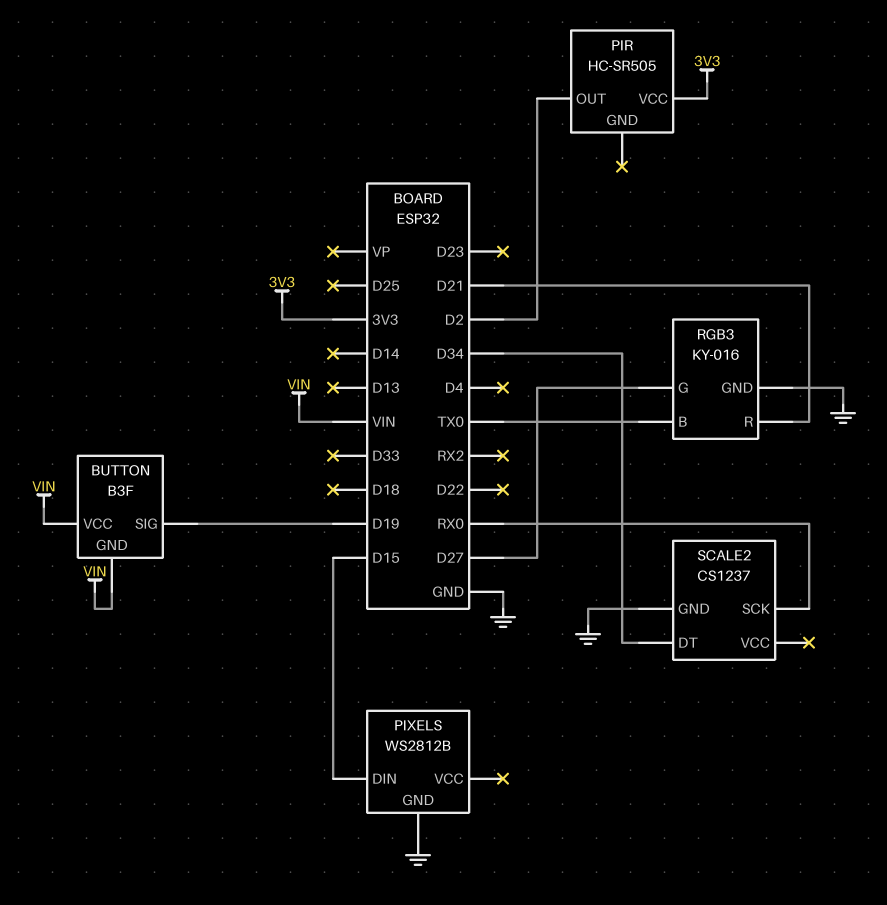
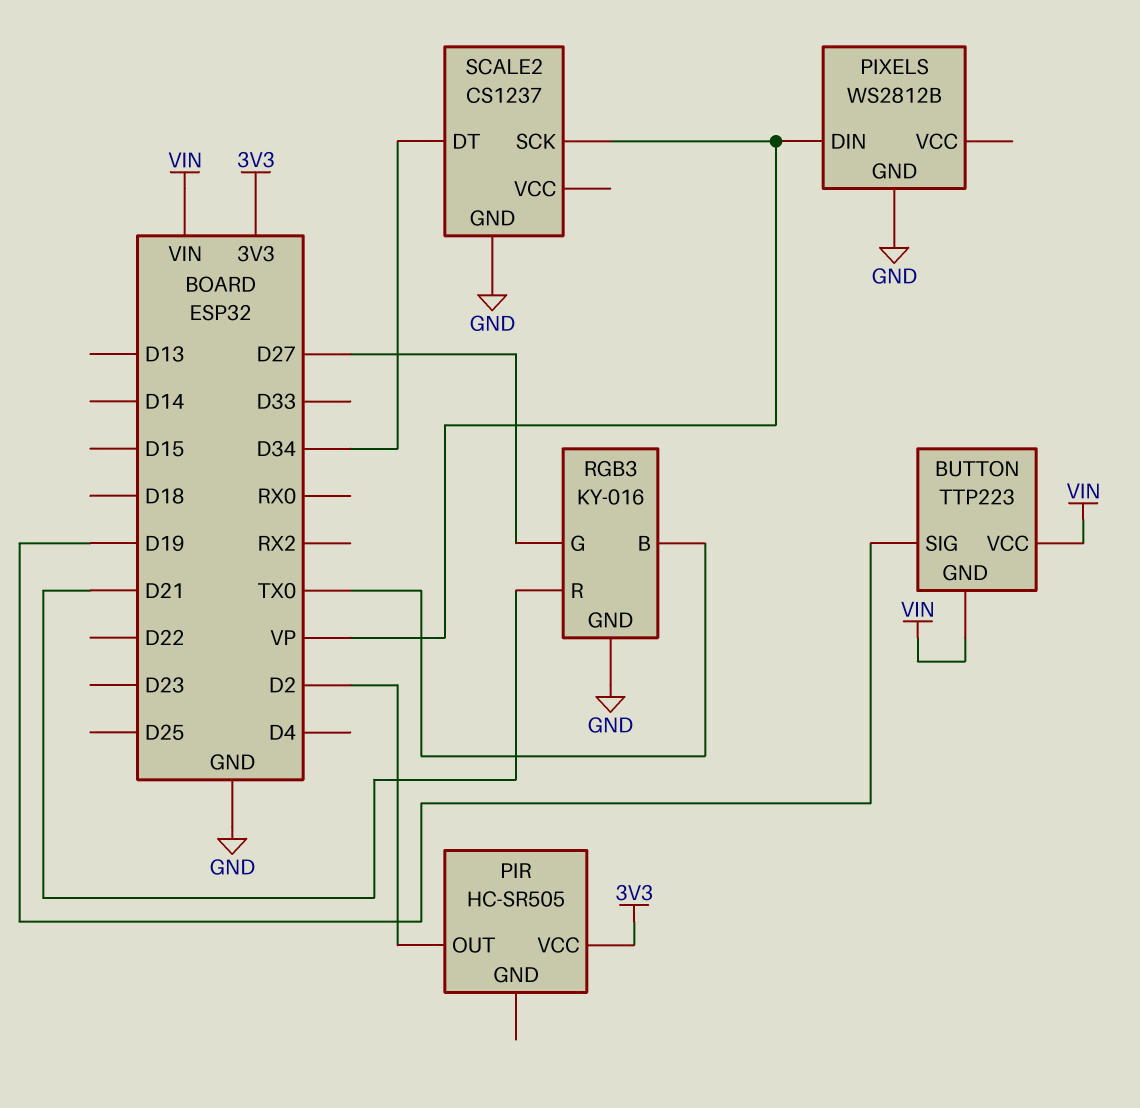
BUTTON: B3F -> TTP223
PIXELS pin DIN: D15 -> VP
SCALE2 pin SCK: RX0 -> VP

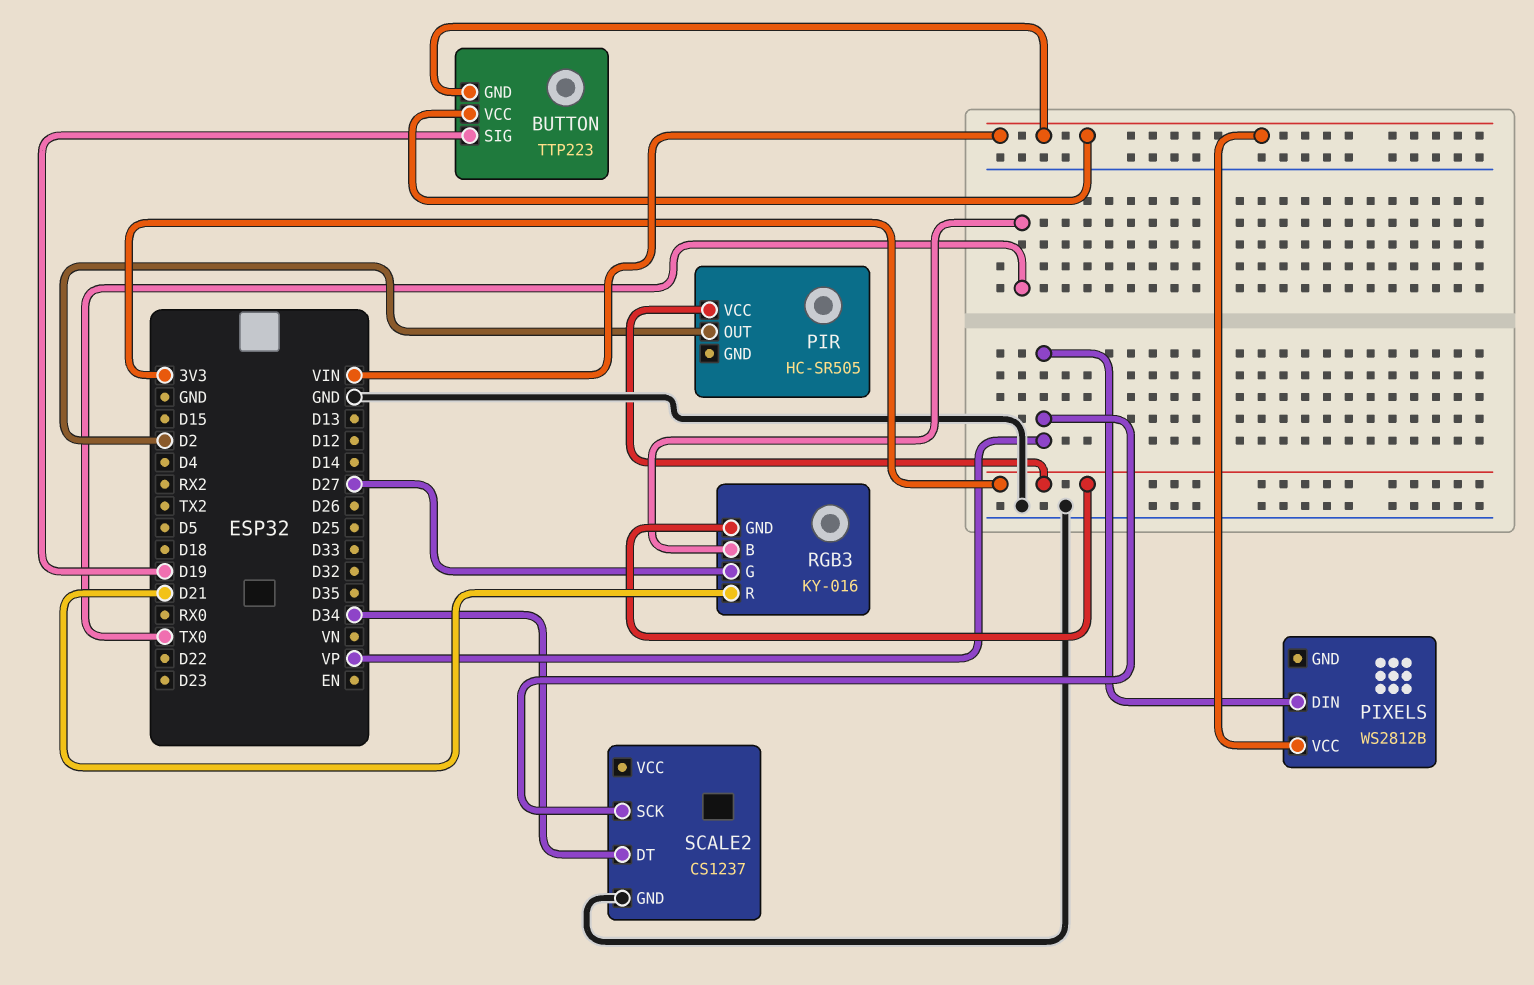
PIXELS pin GND: GND -> none
PIXELS pin VCC: none -> VIN
RGB3 pin GND: GND -> 3V3

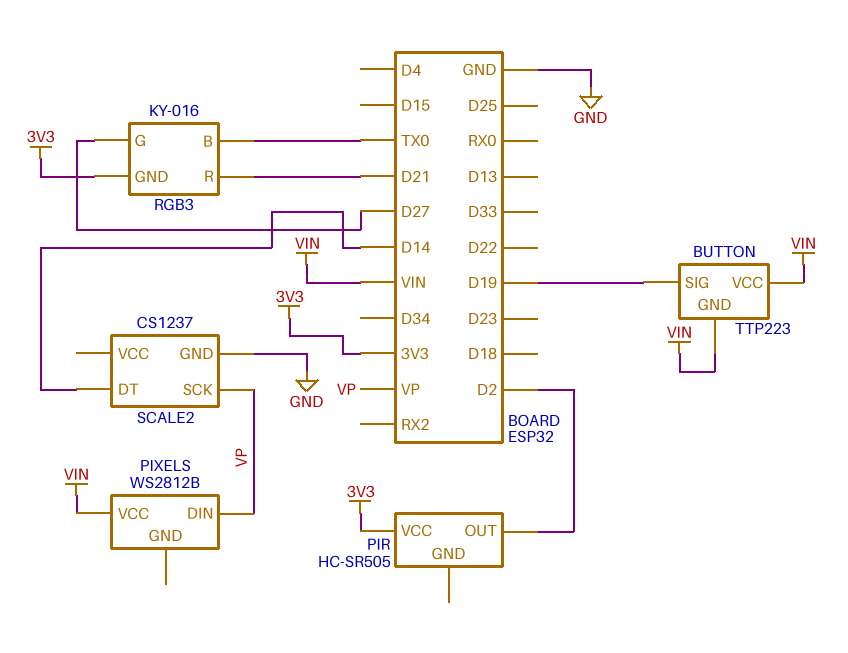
SCALE2 pin DT: D34 -> D14

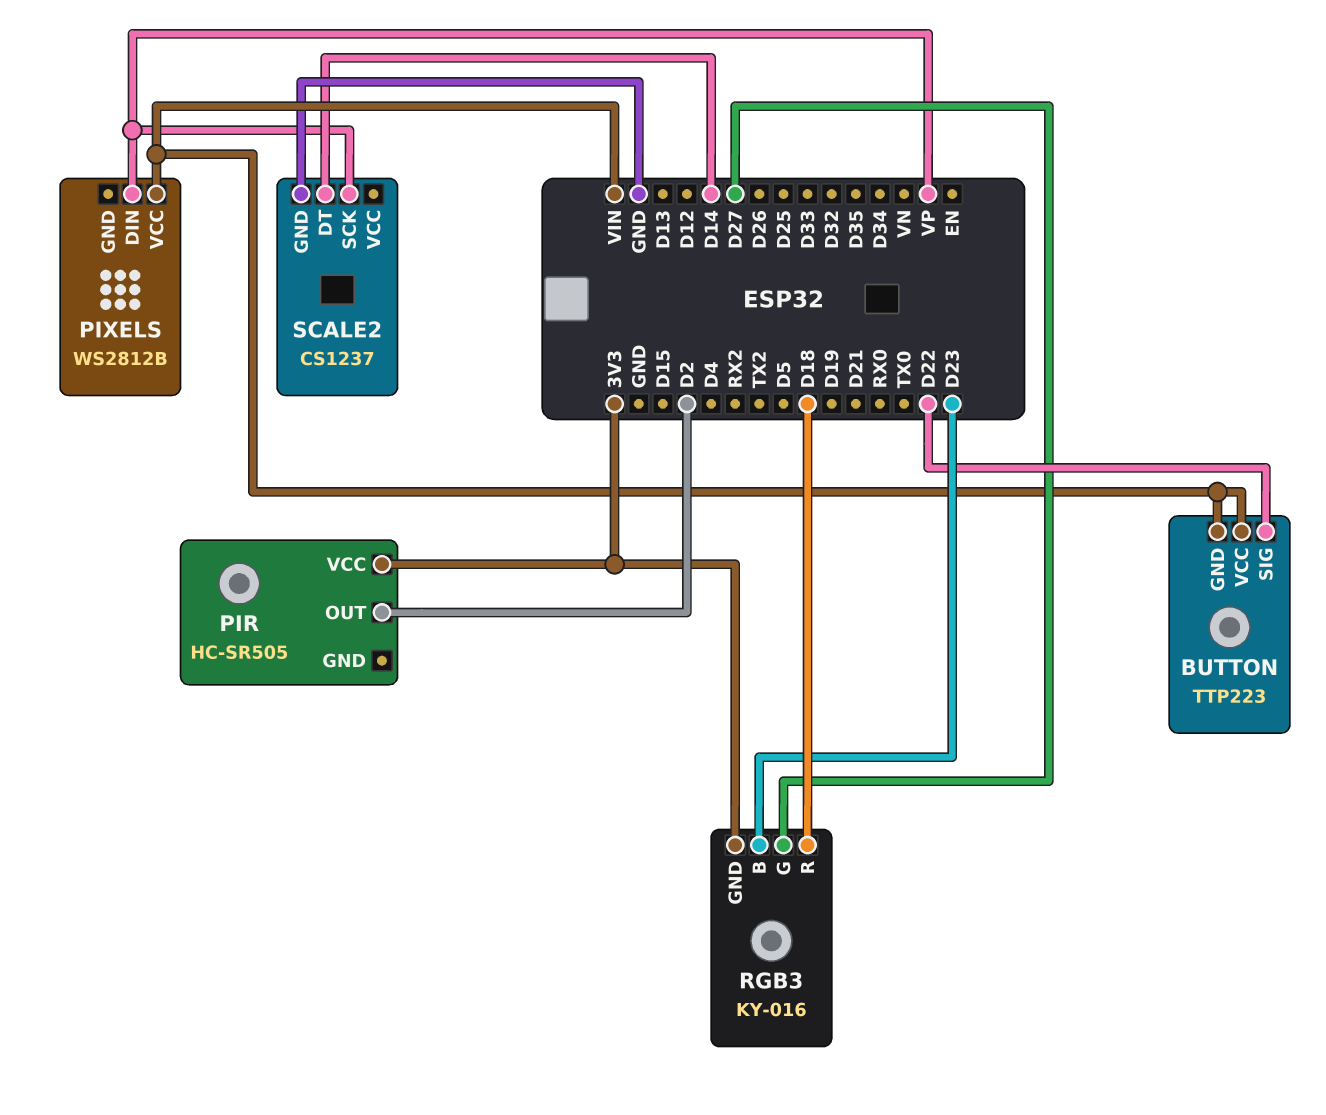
BUTTON pin SIG: D19 -> D22
RGB3 pin B: TX0 -> D23
RGB3 pin R: D21 -> D18

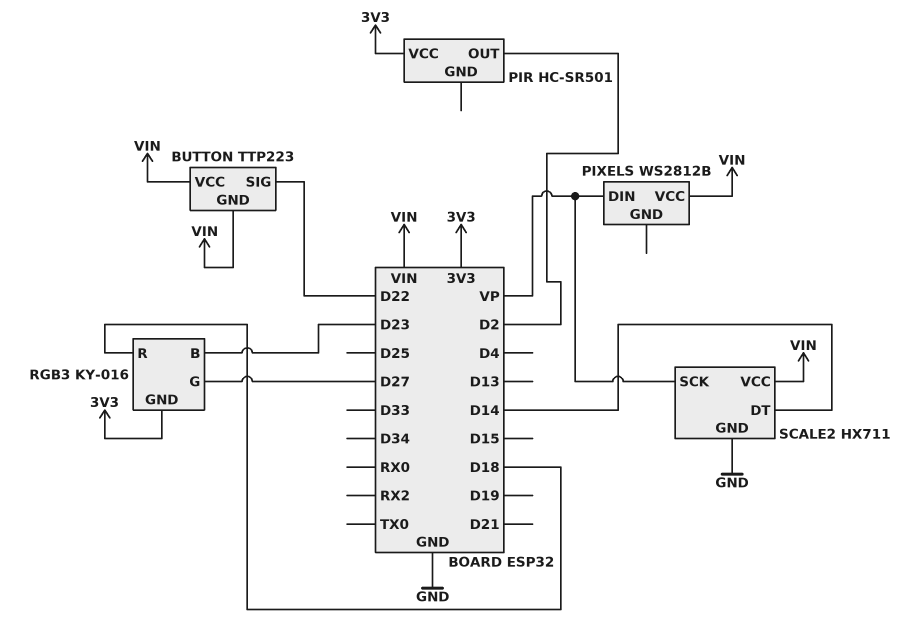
PIR: HC-SR505 -> HC-SR501
SCALE2: CS1237 -> HX711
SCALE2 pin VCC: none -> VIN

